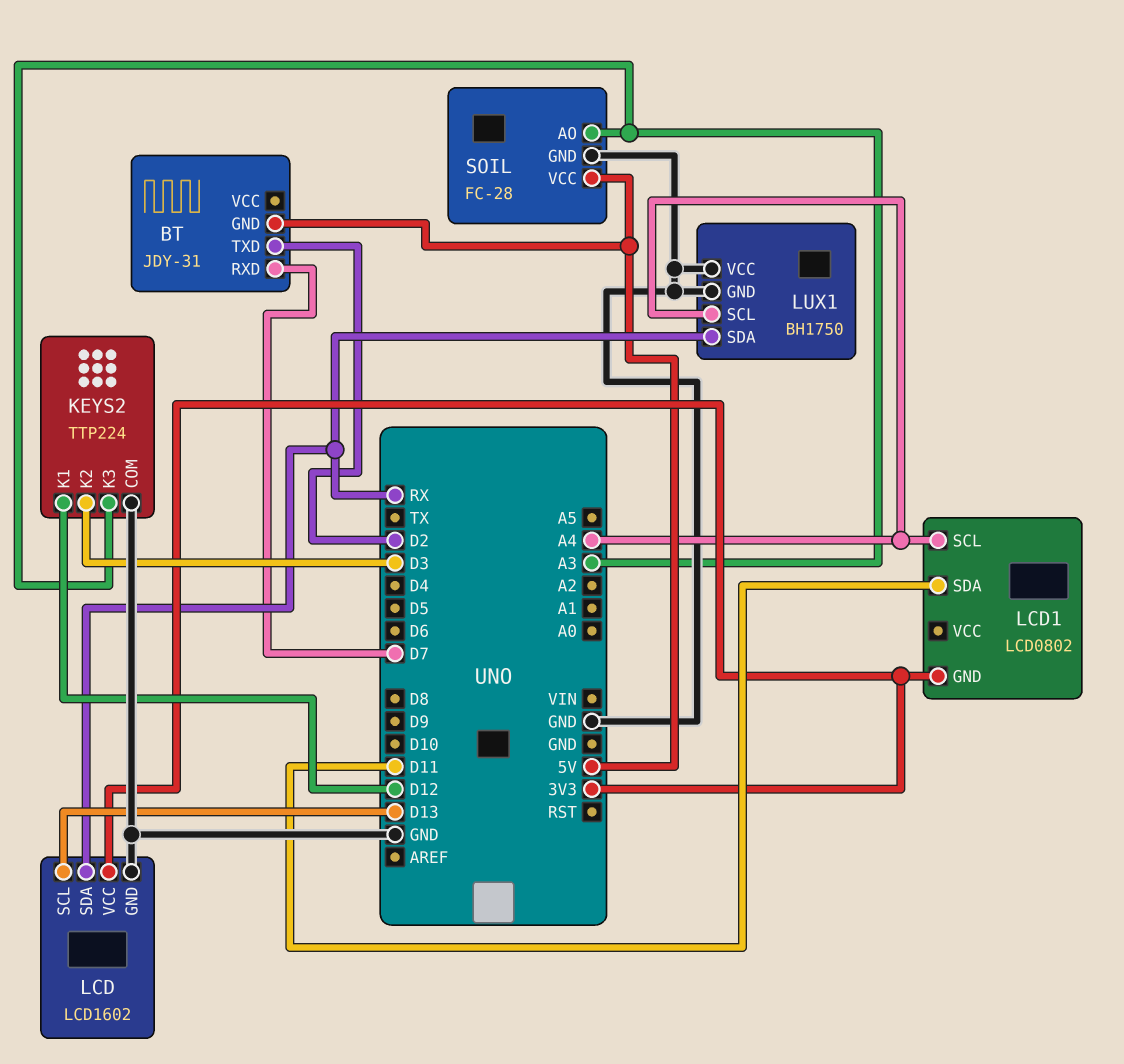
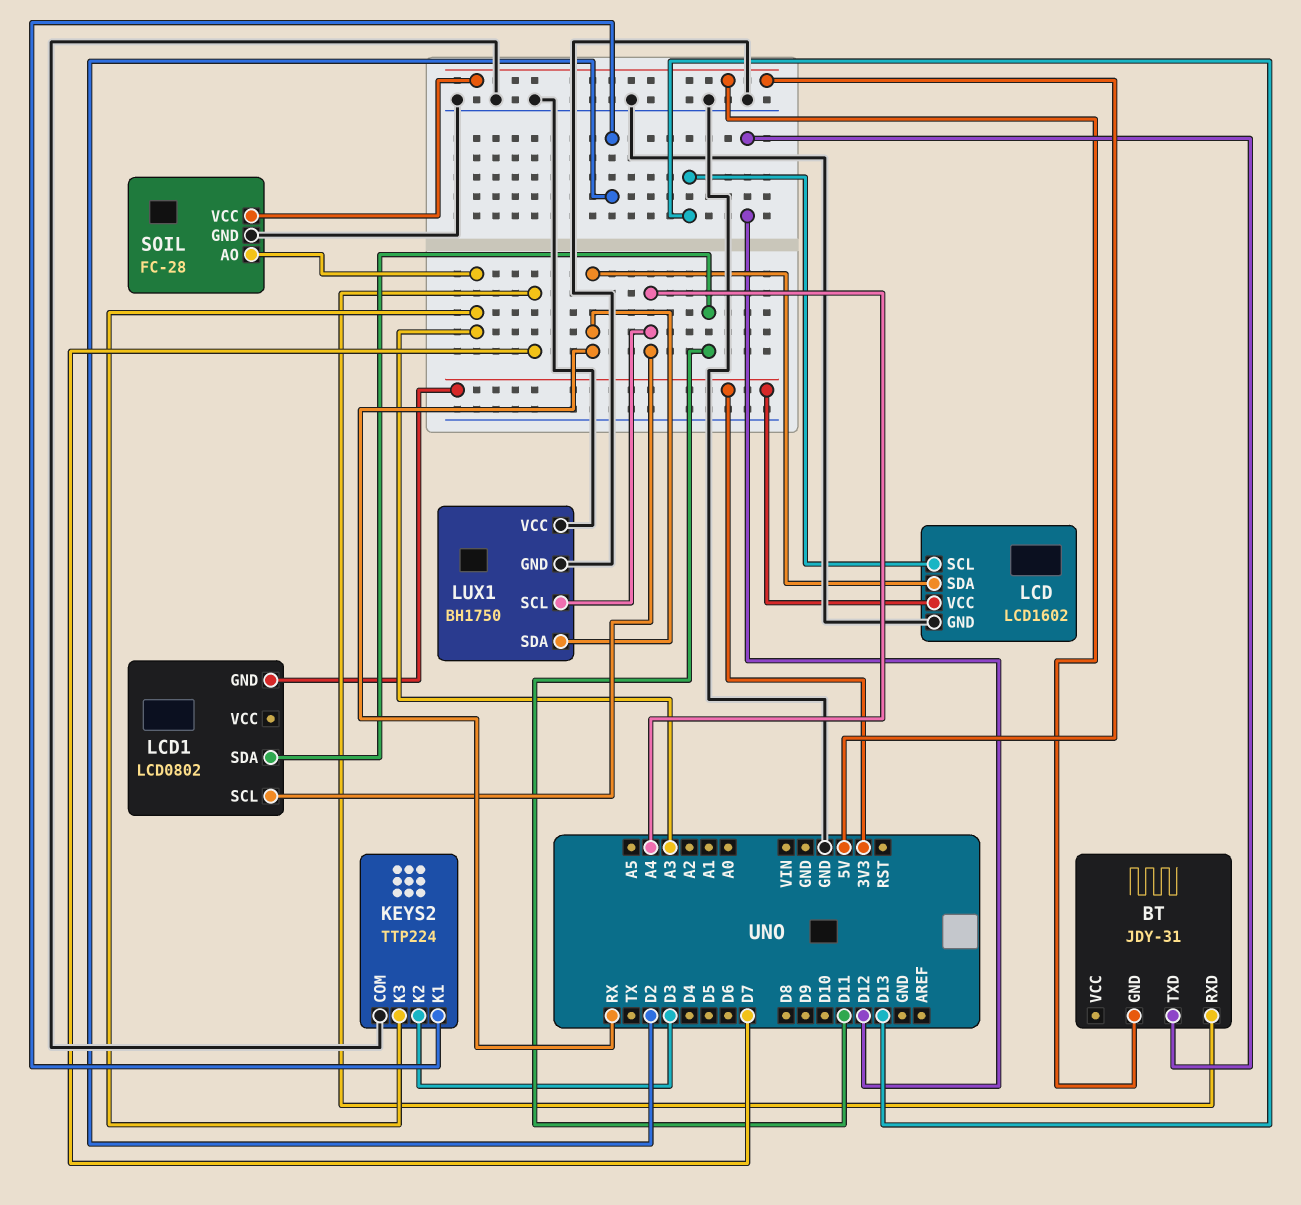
BT pin TXD: D2 -> D12
KEYS2 pin K1: D12 -> D2

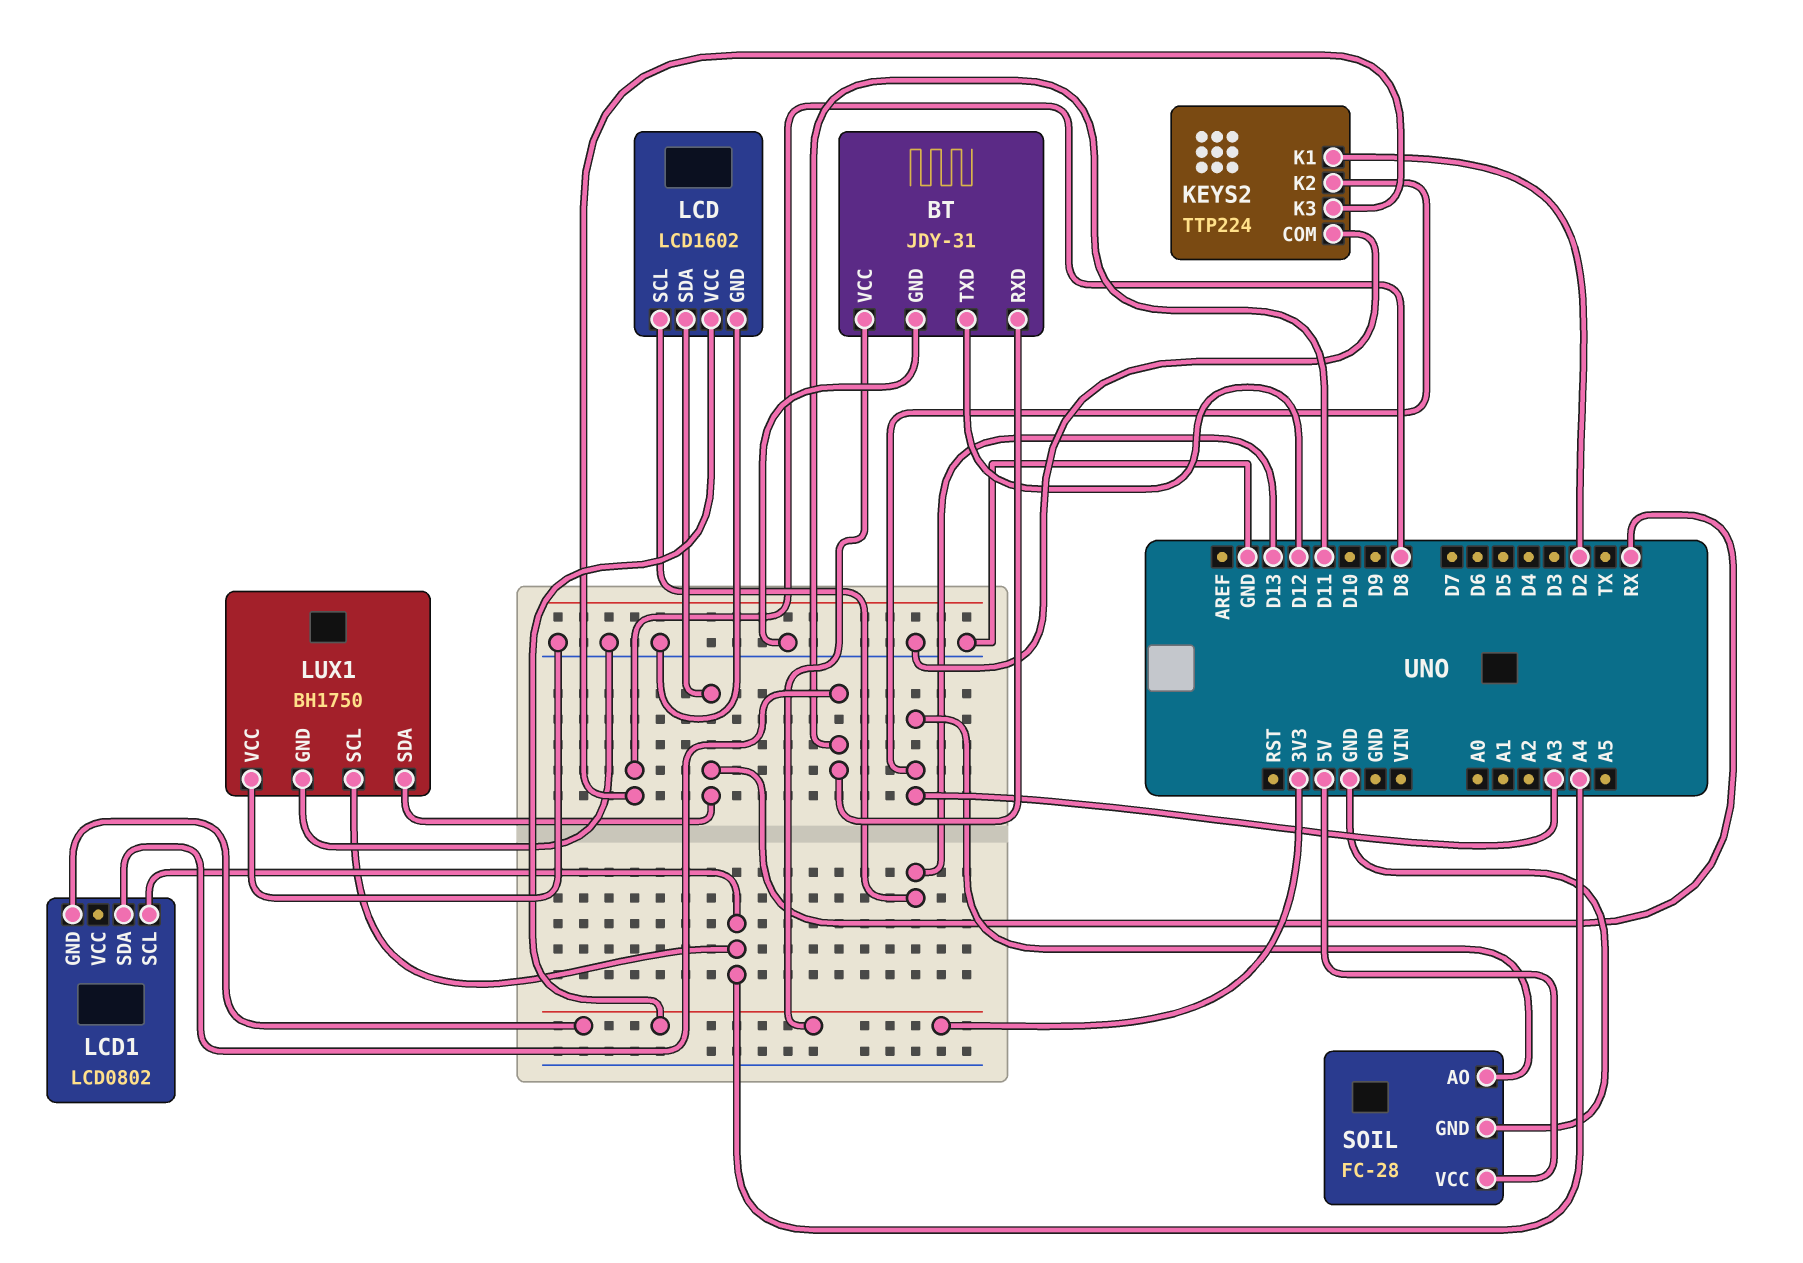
BT pin GND: 5V -> GND
BT pin RXD: D7 -> D11
BT pin VCC: none -> 3V3
KEYS2 pin K2: D3 -> A3
KEYS2 pin K3: A3 -> D8

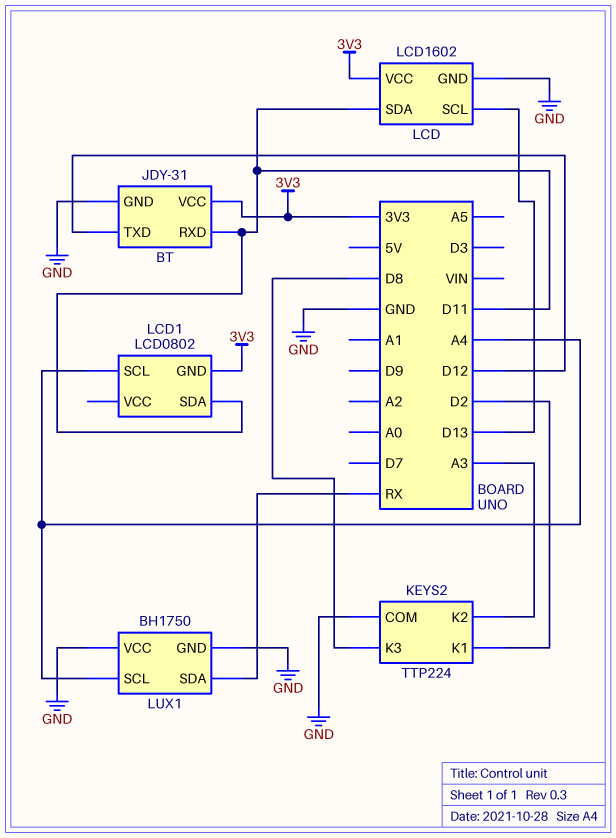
LCD pin SDA: RX -> D11
SOIL: FC-28 -> none
SOIL pin AO: A3 -> none
SOIL pin GND: GND -> none
SOIL pin VCC: 5V -> none

